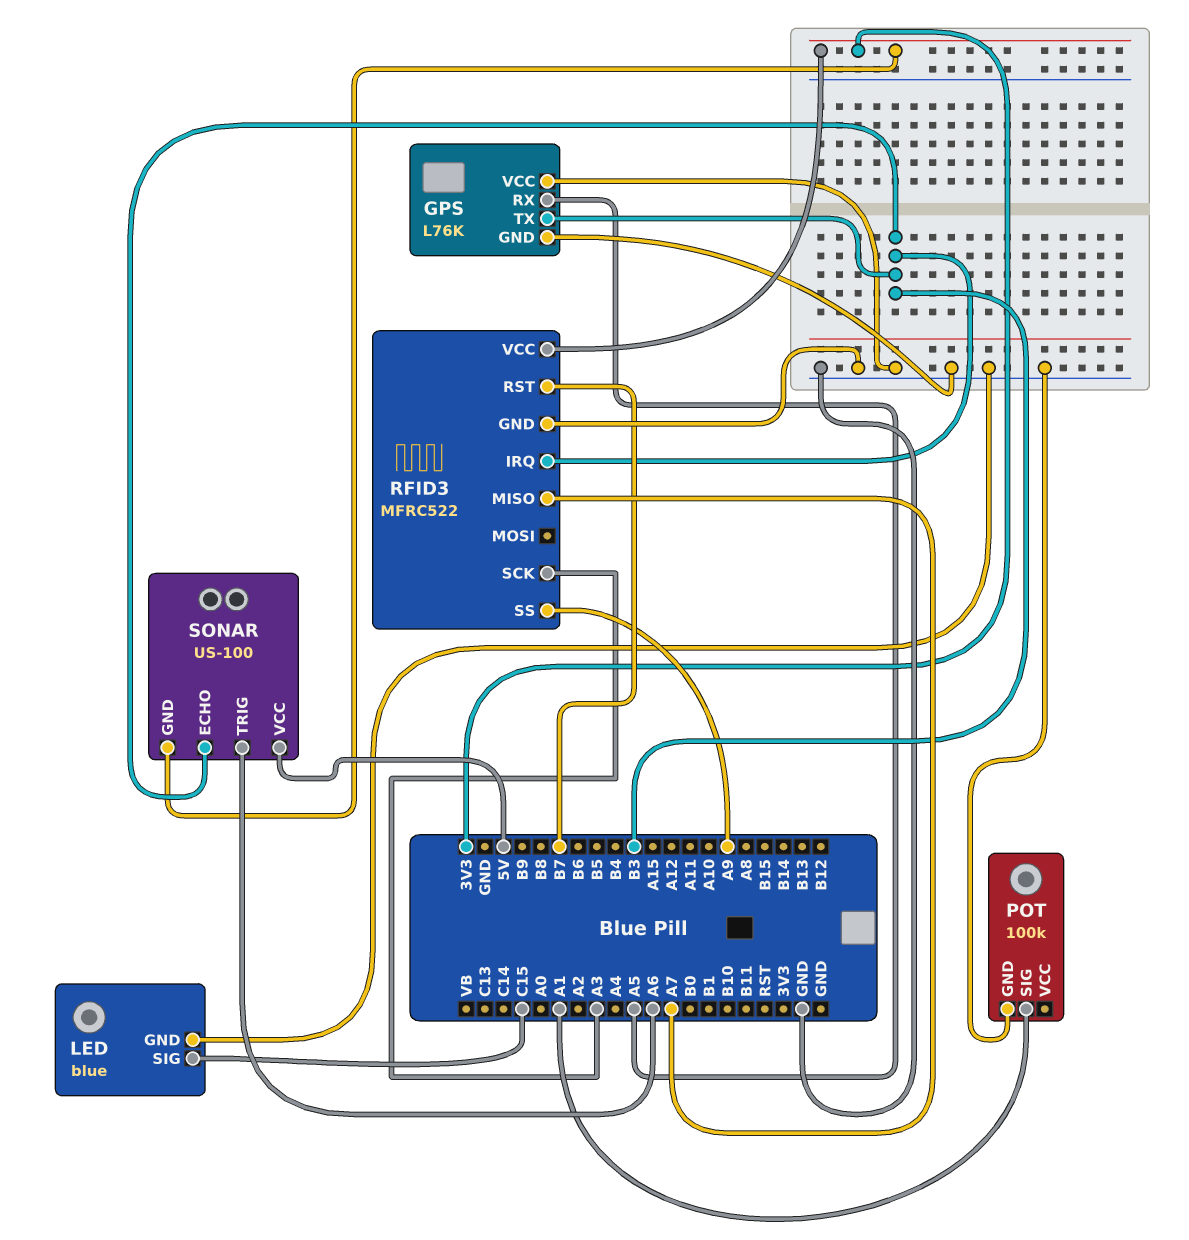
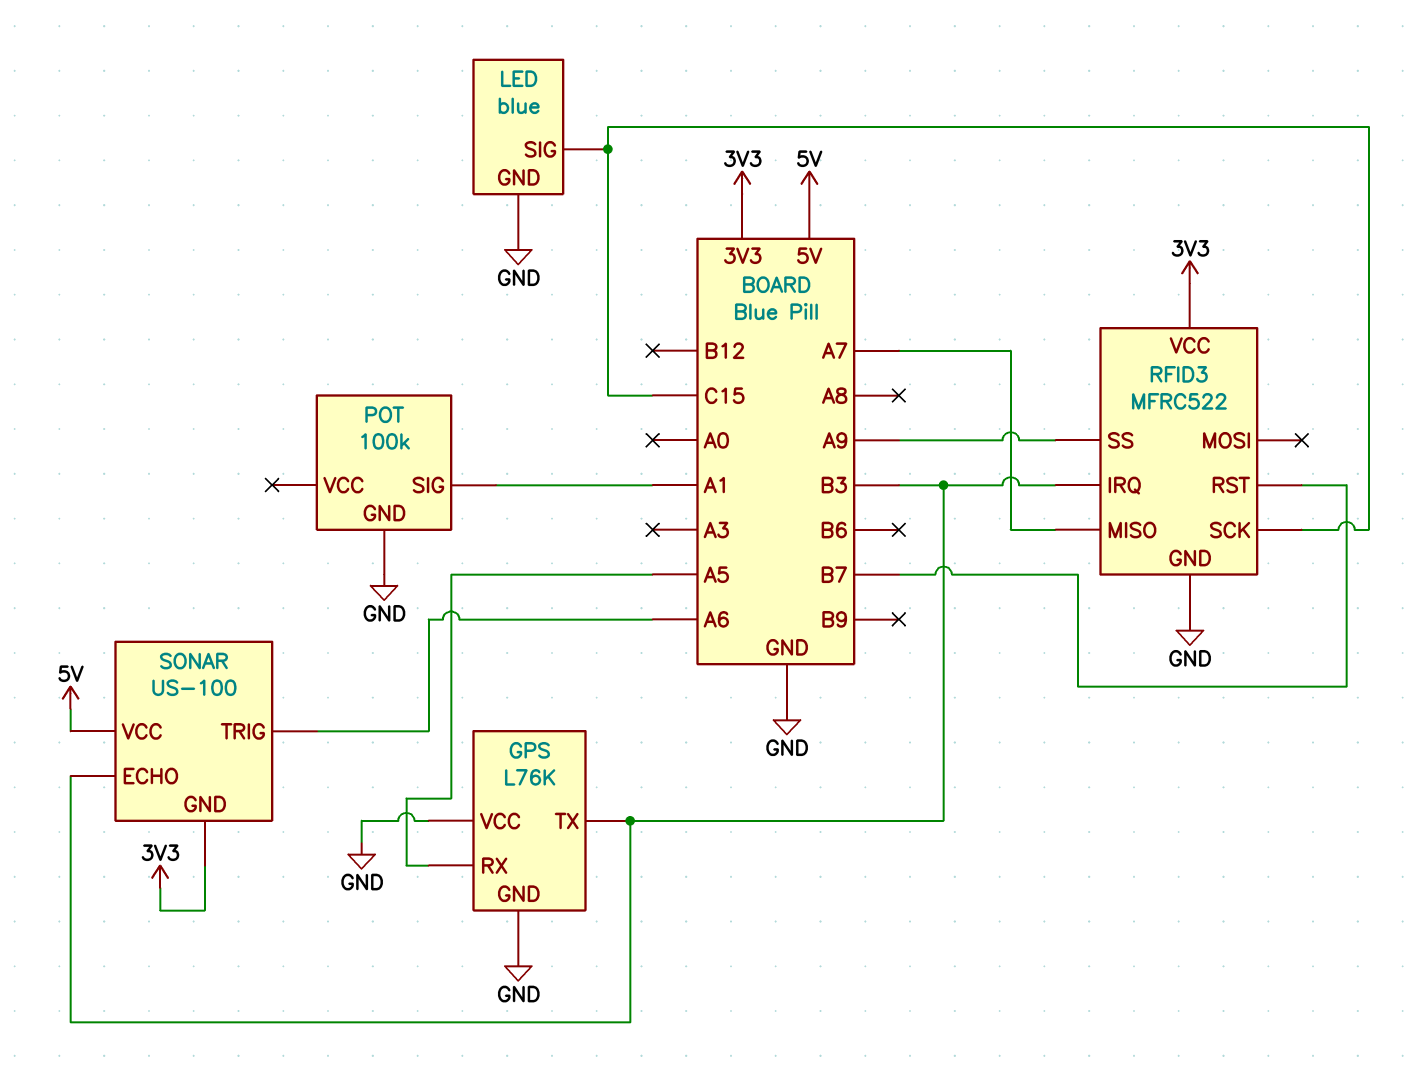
RFID3 pin SCK: A3 -> C15

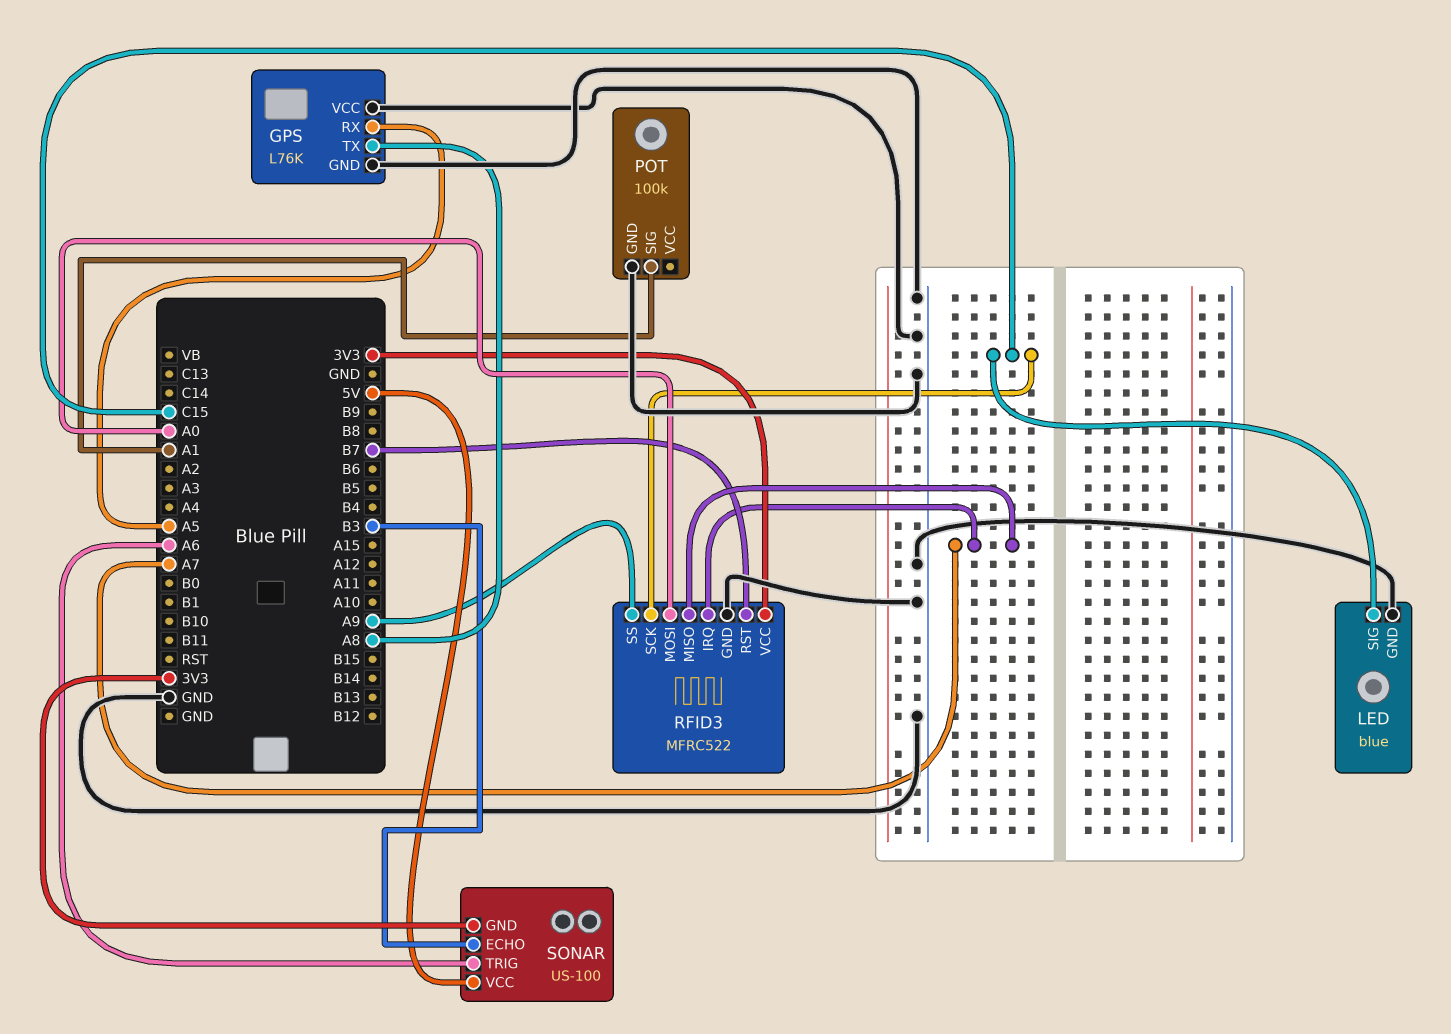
GPS pin TX: B3 -> A8
RFID3 pin IRQ: B3 -> A7
RFID3 pin MOSI: none -> A0

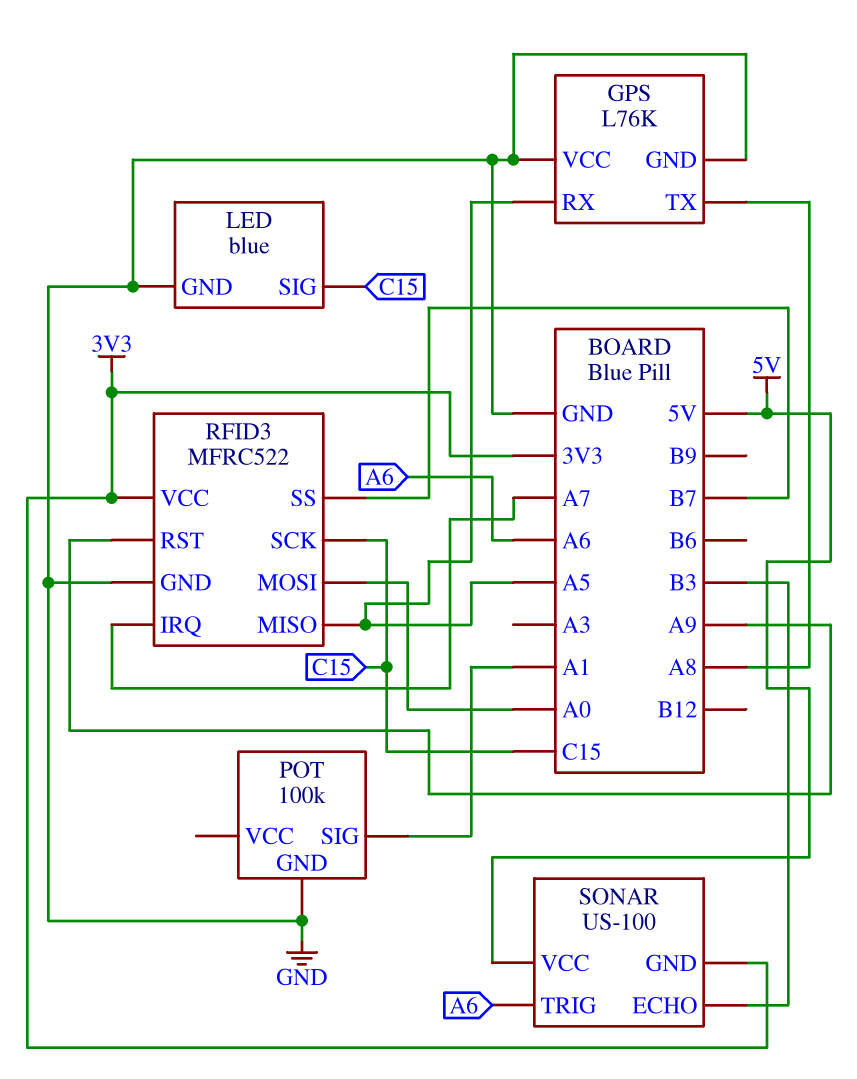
RFID3 pin MISO: A7 -> A5
RFID3 pin RST: B7 -> A9
RFID3 pin SS: A9 -> B7

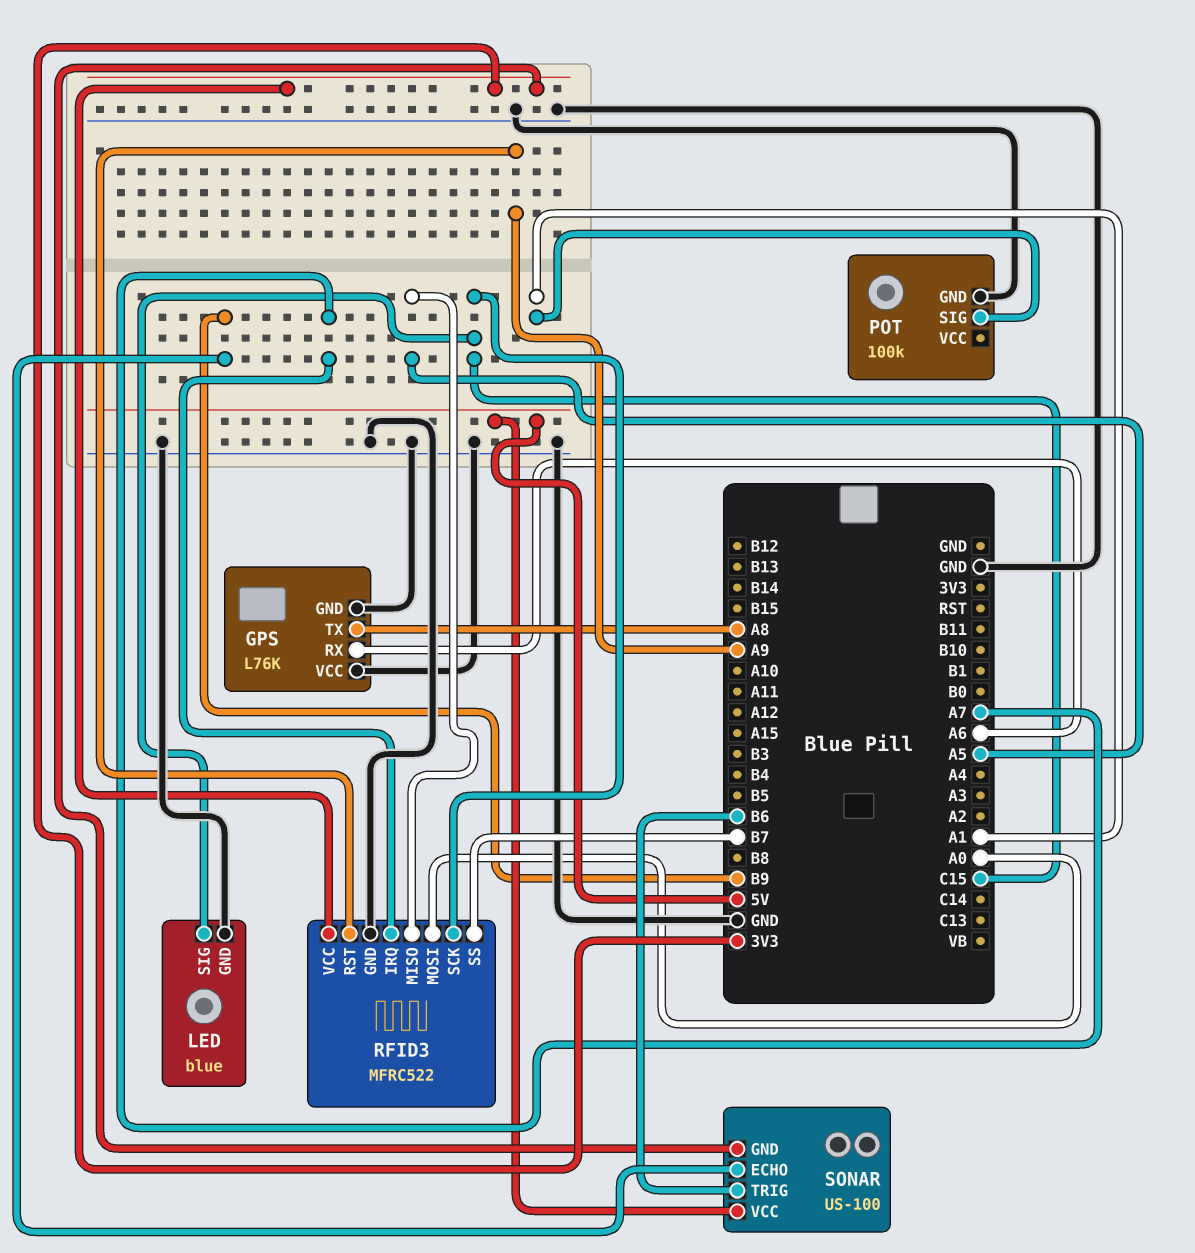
GPS pin RX: A5 -> A6
SONAR pin ECHO: B3 -> B9
SONAR pin TRIG: A6 -> B6

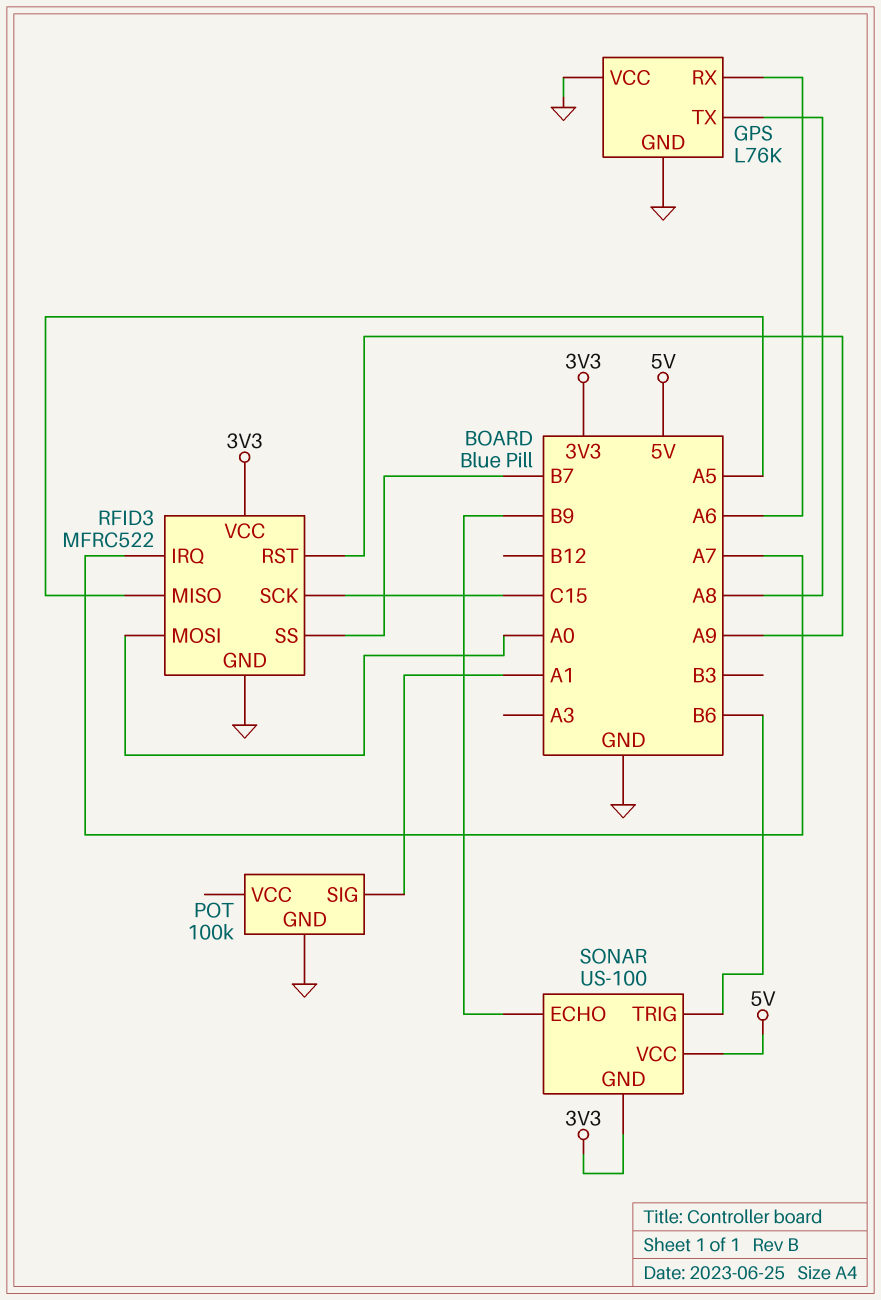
LED: blue -> none
LED pin GND: GND -> none
LED pin SIG: C15 -> none

